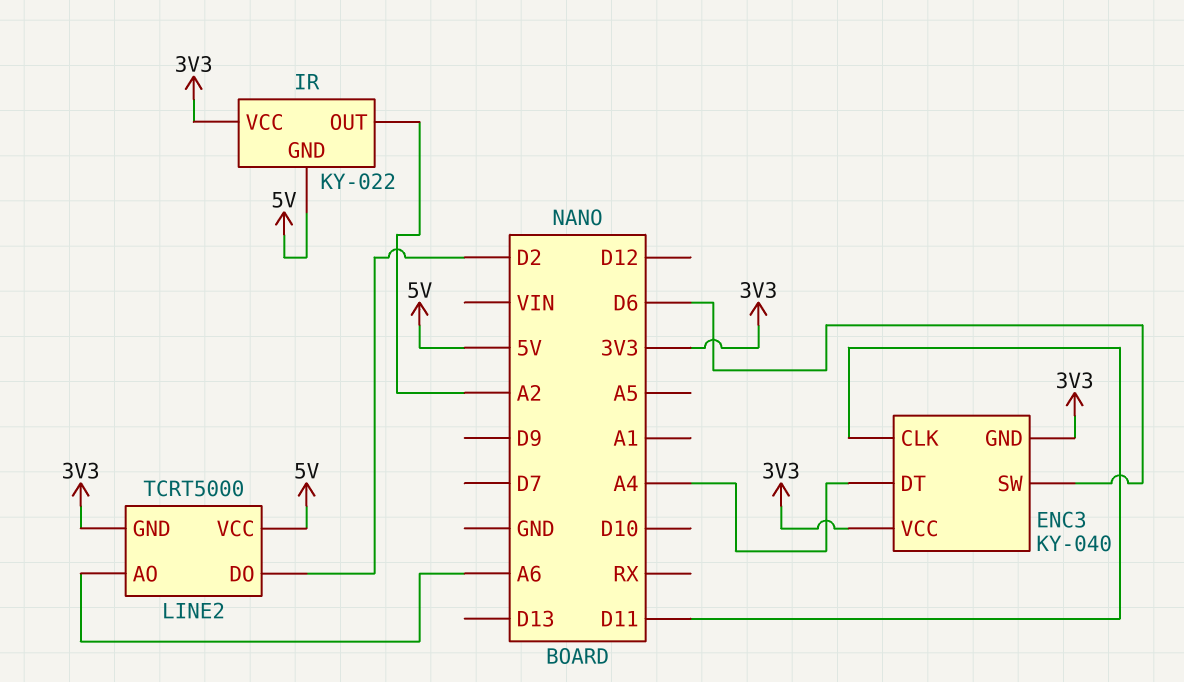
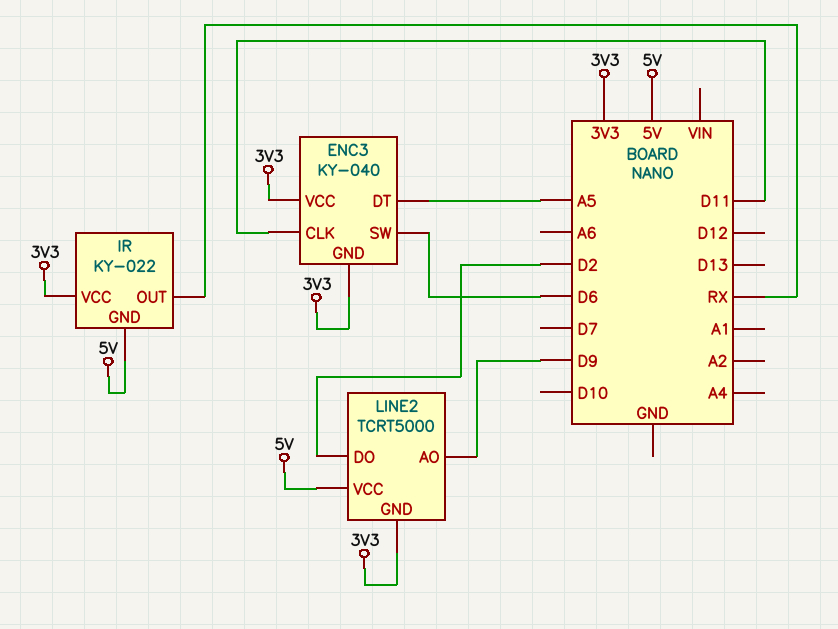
ENC3 pin DT: A4 -> A5
IR pin OUT: A2 -> RX
LINE2 pin AO: A6 -> D9

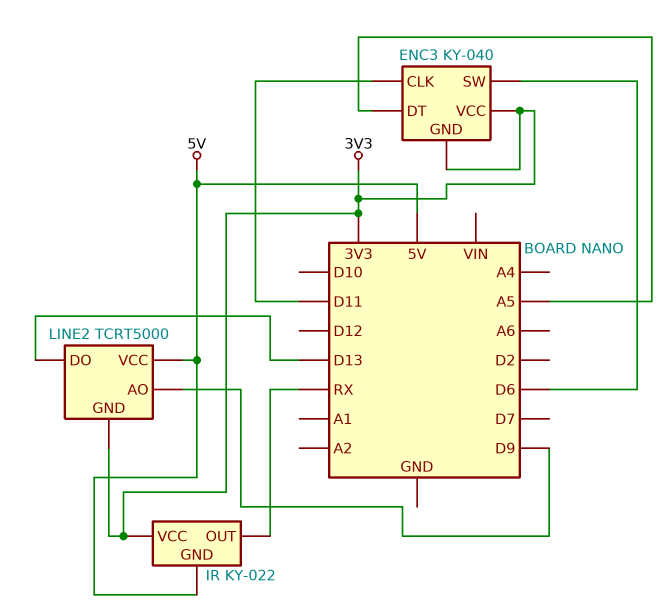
LINE2 pin DO: D2 -> D13

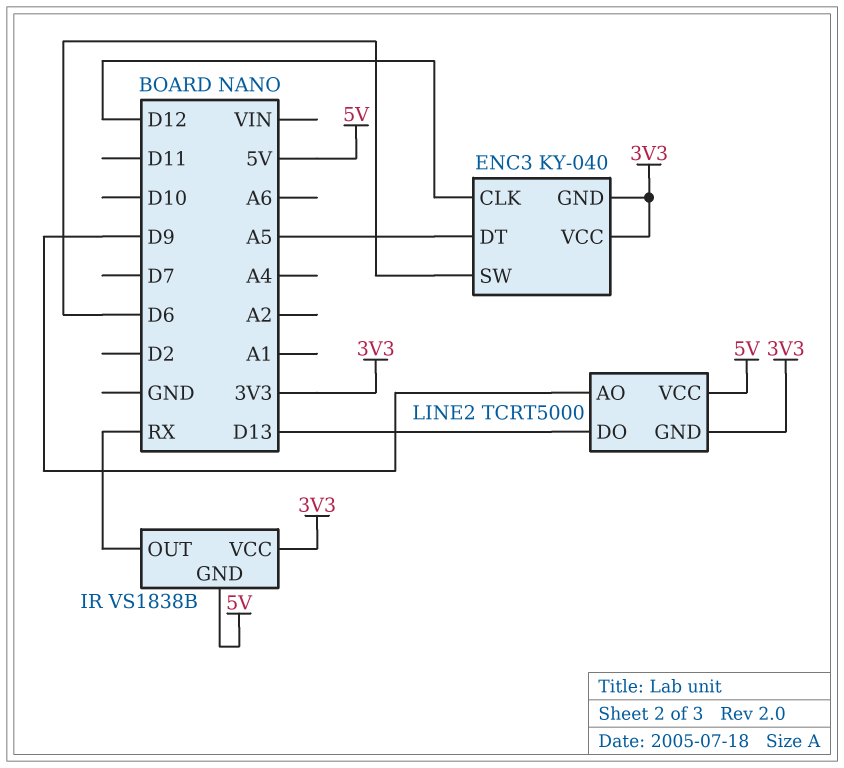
ENC3 pin CLK: D11 -> D12
IR: KY-022 -> VS1838B

